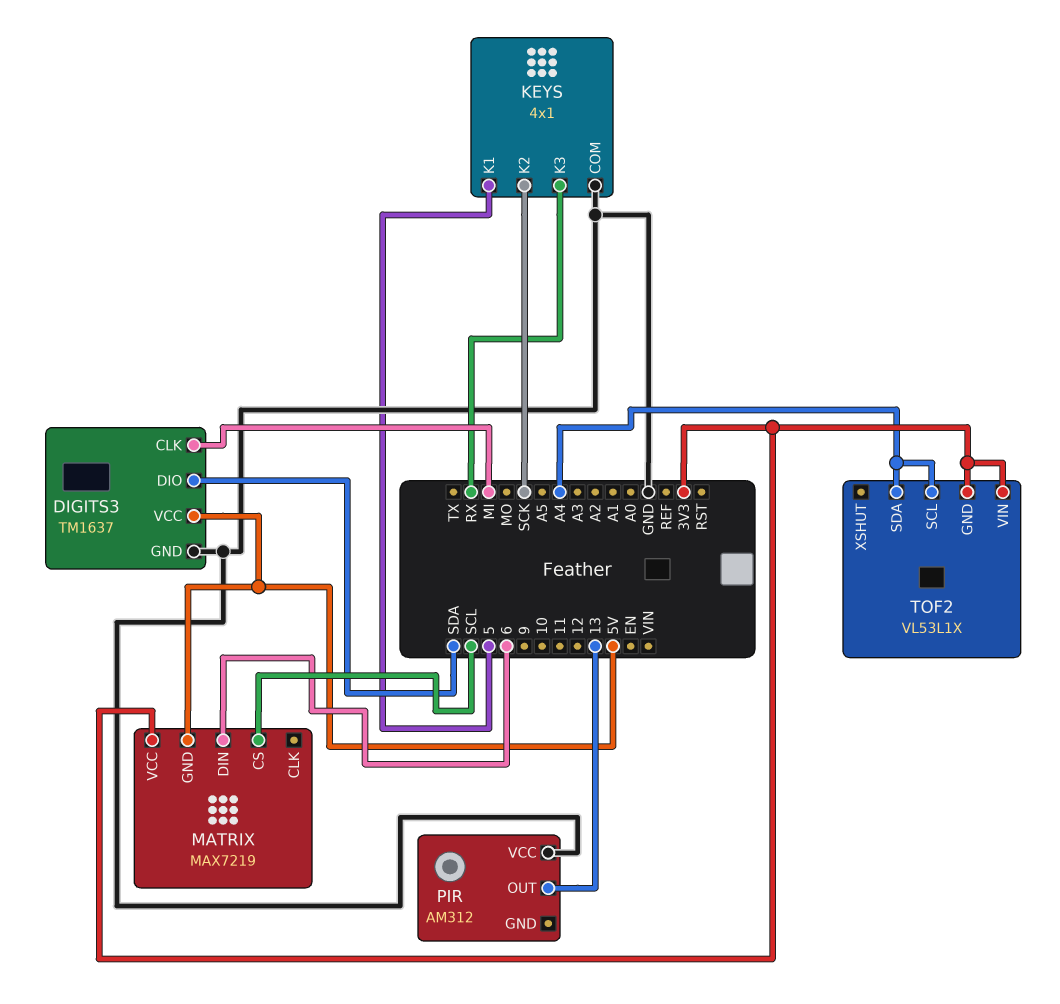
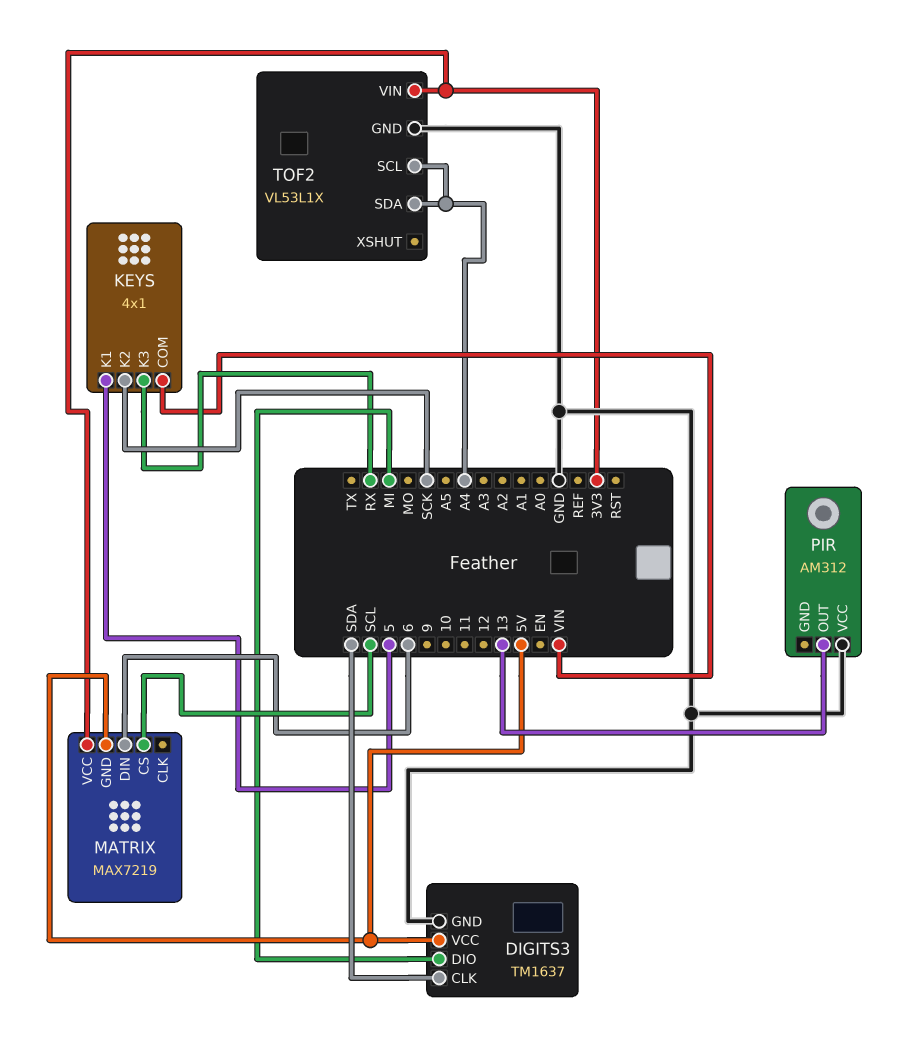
DIGITS3 pin CLK: MI -> SDA
DIGITS3 pin DIO: SDA -> MI
KEYS pin COM: GND -> VIN
TOF2 pin GND: 3V3 -> GND

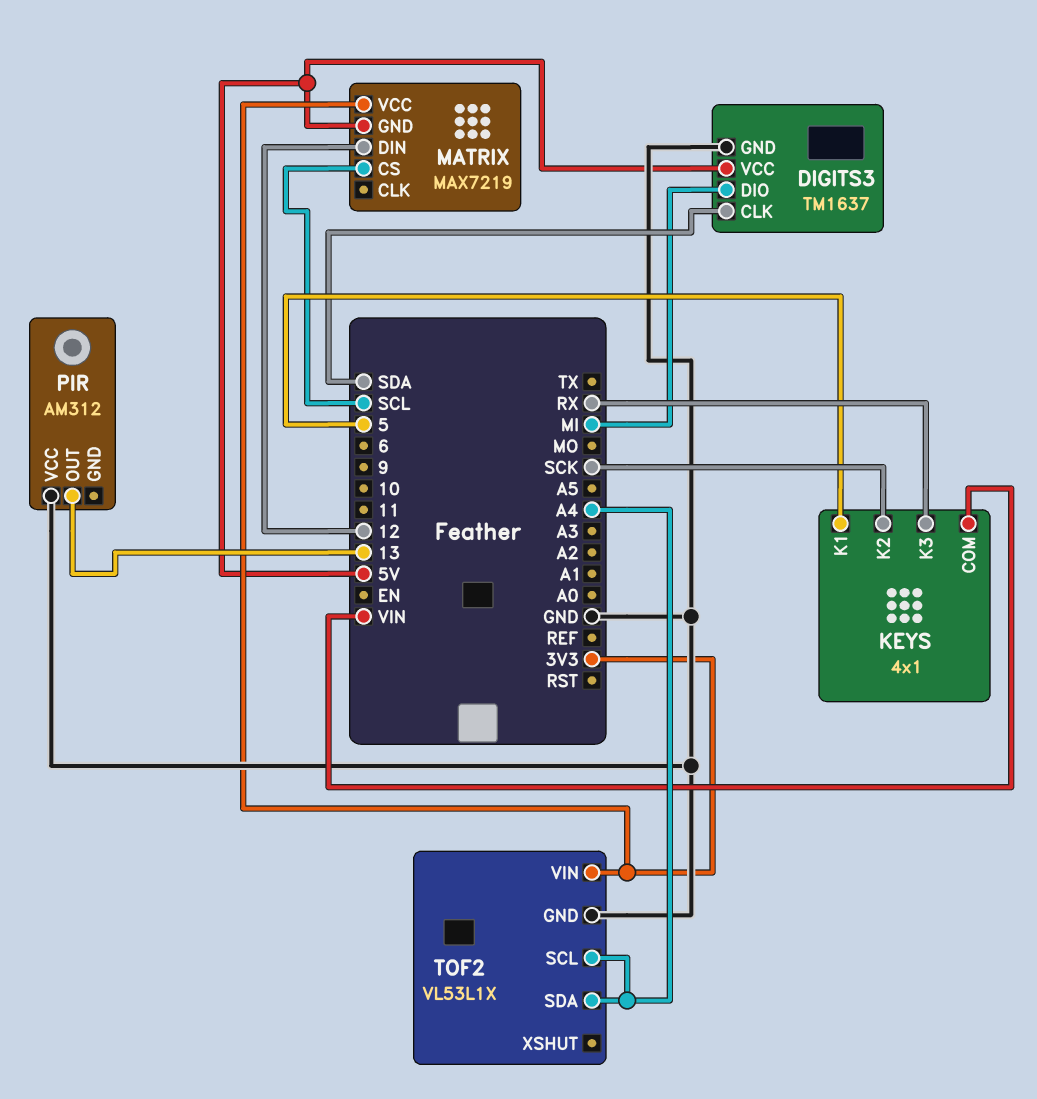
MATRIX pin DIN: 6 -> 12

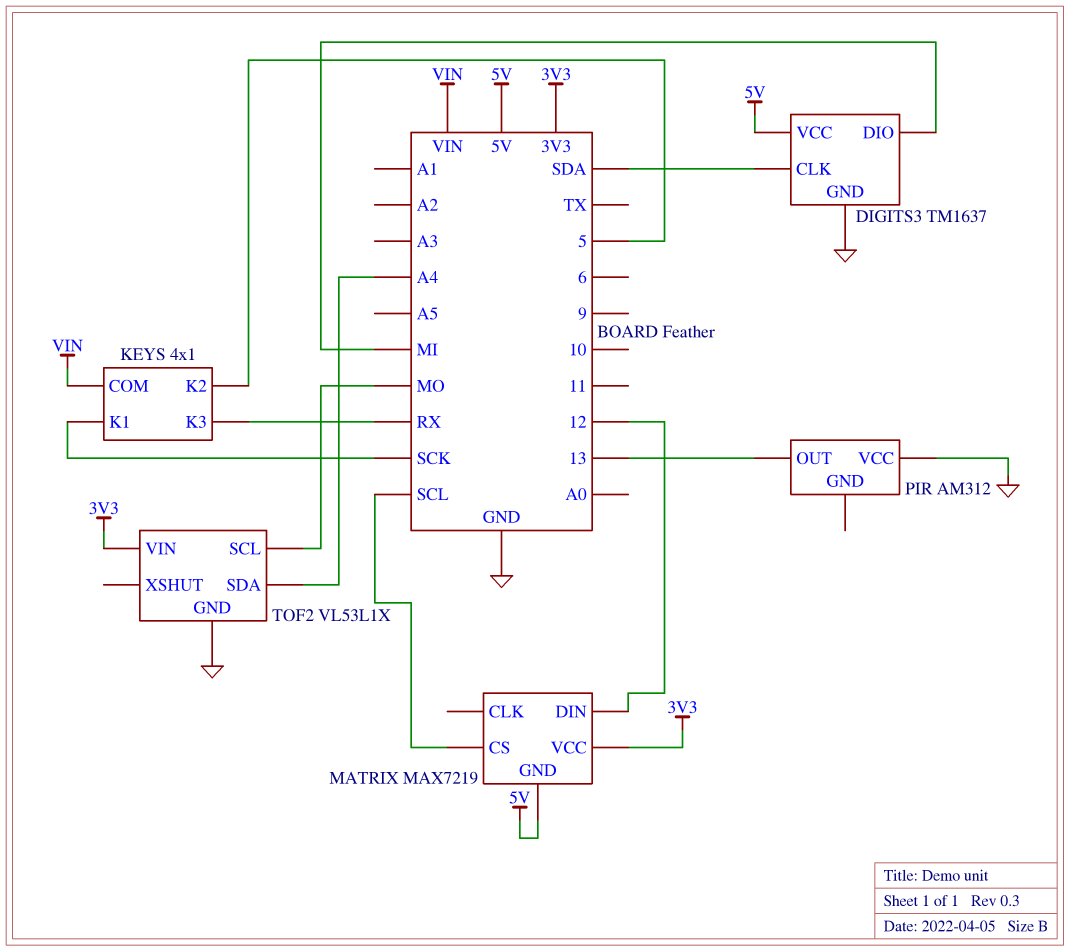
KEYS pin K1: 5 -> SCK
KEYS pin K2: SCK -> 5
TOF2 pin SCL: A4 -> MO

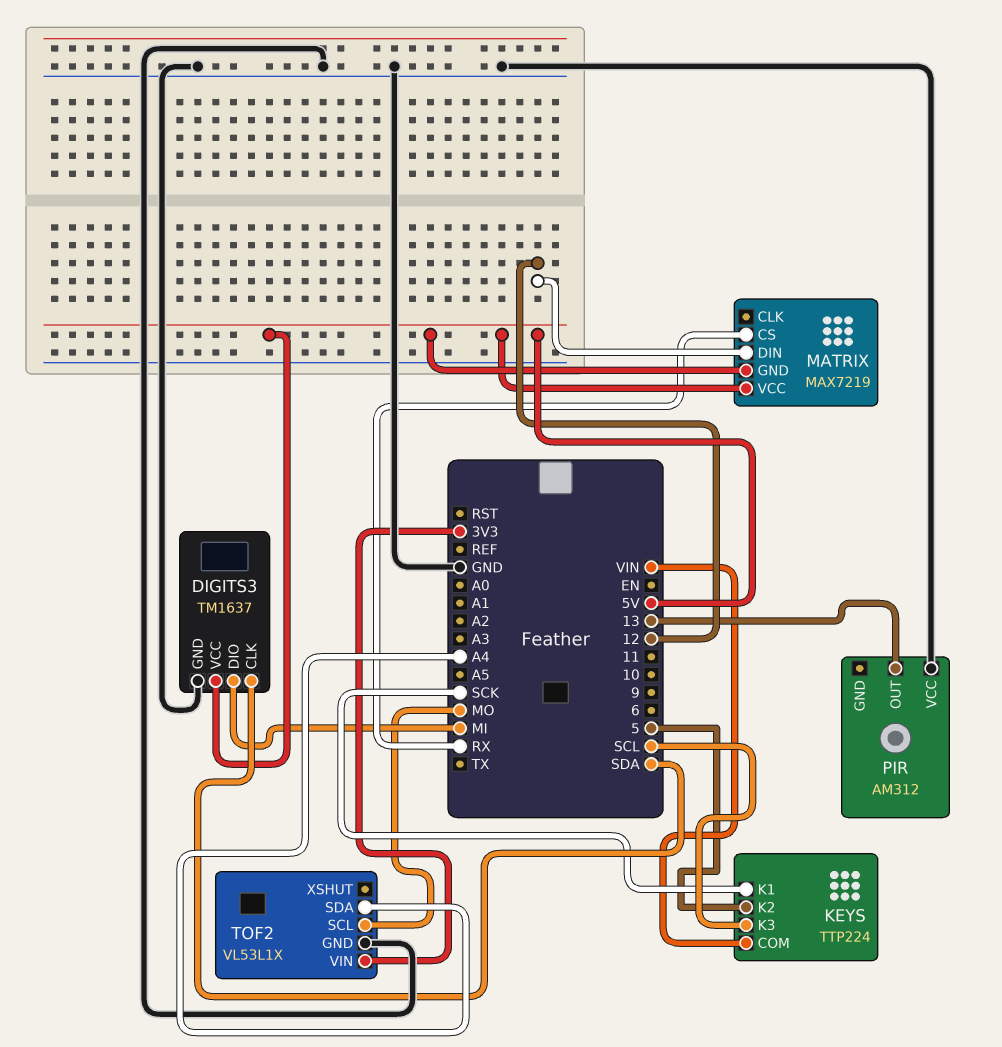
KEYS: 4x1 -> TTP224
KEYS pin K3: RX -> SCL
MATRIX pin CS: SCL -> RX
MATRIX pin VCC: 3V3 -> 5V

